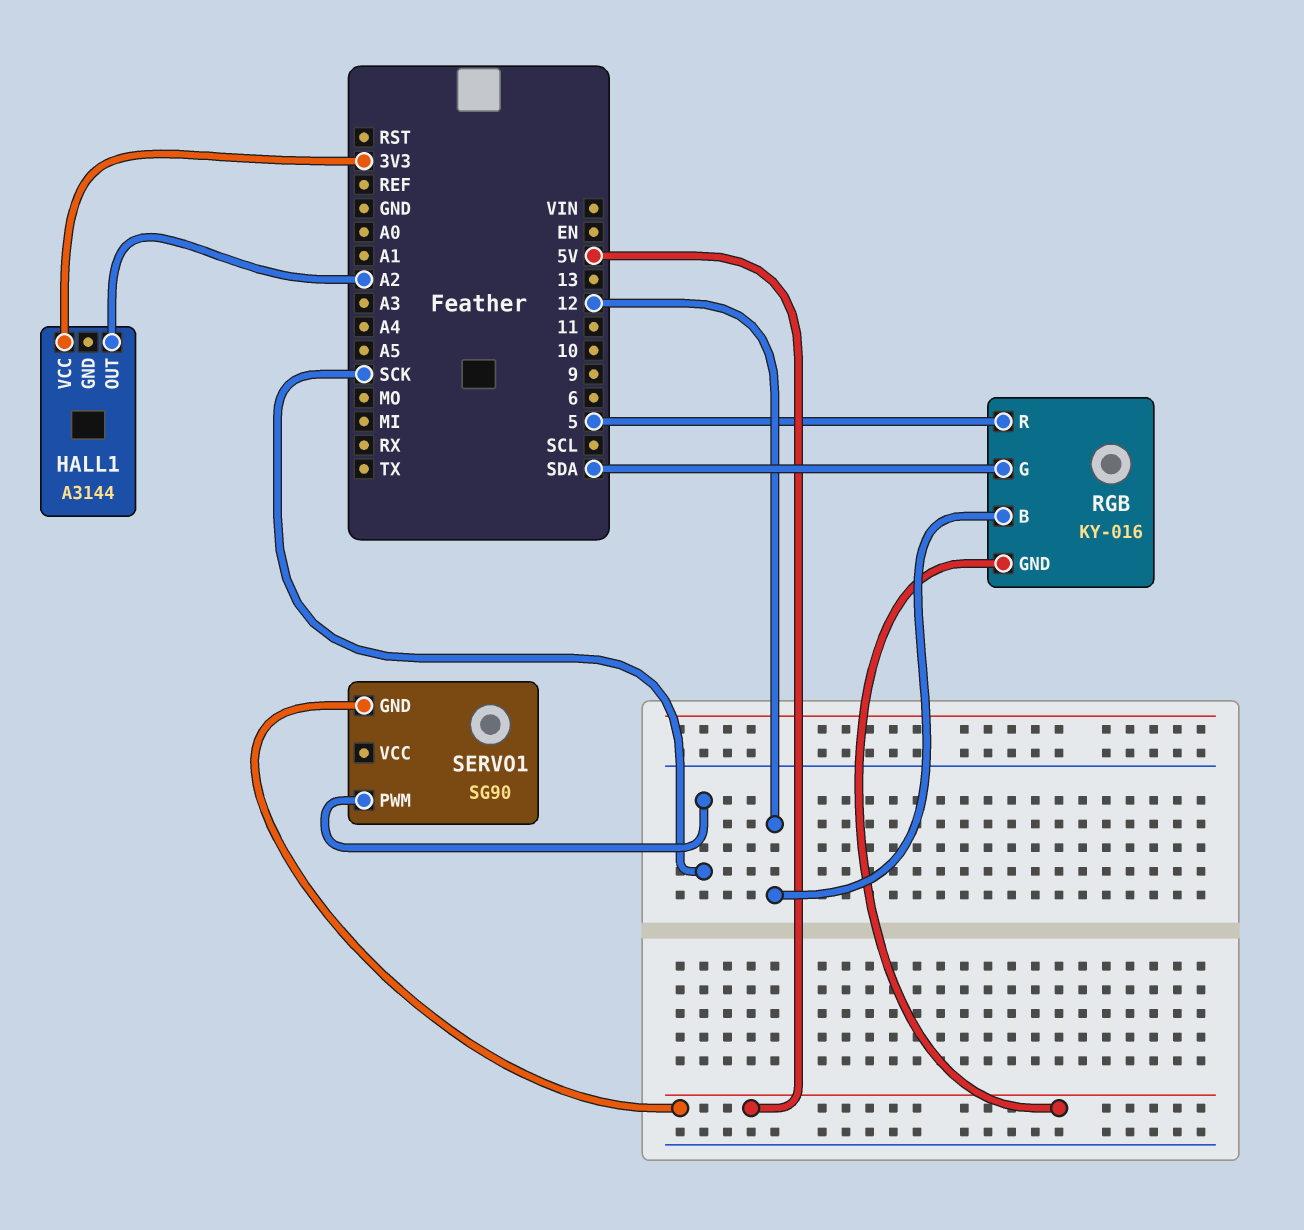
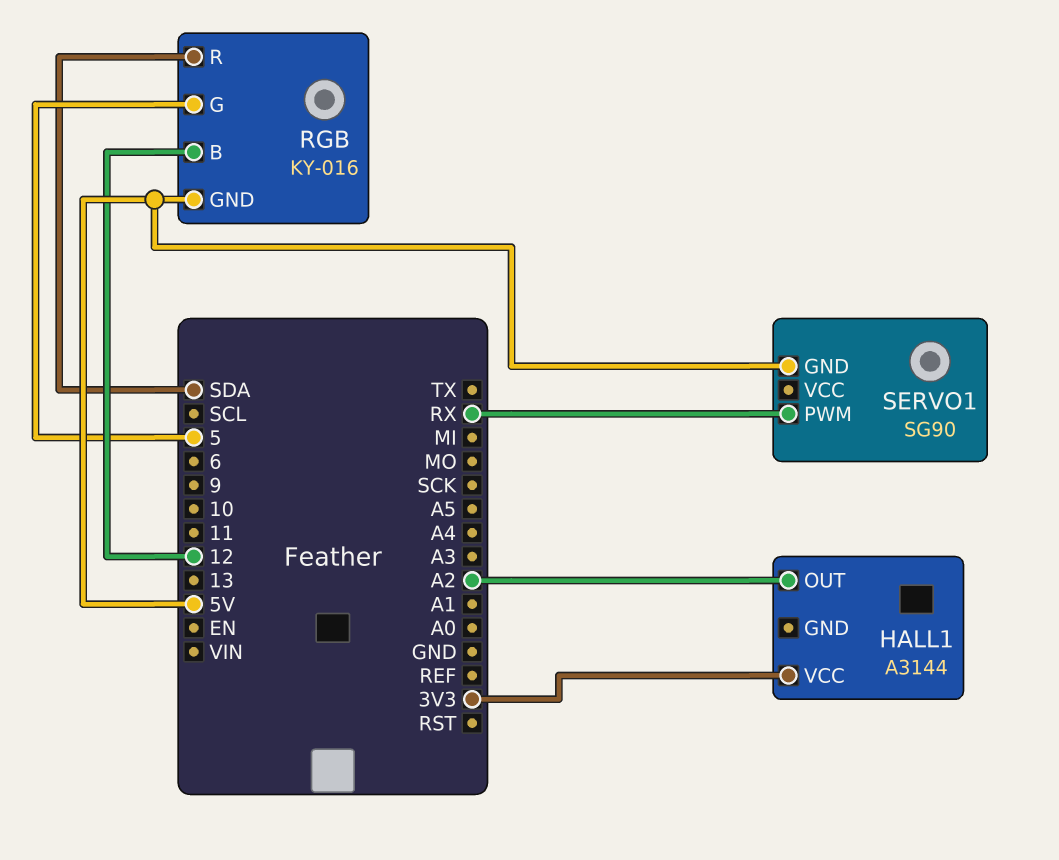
RGB pin G: SDA -> 5
RGB pin R: 5 -> SDA
SERVO1 pin PWM: SCK -> RX

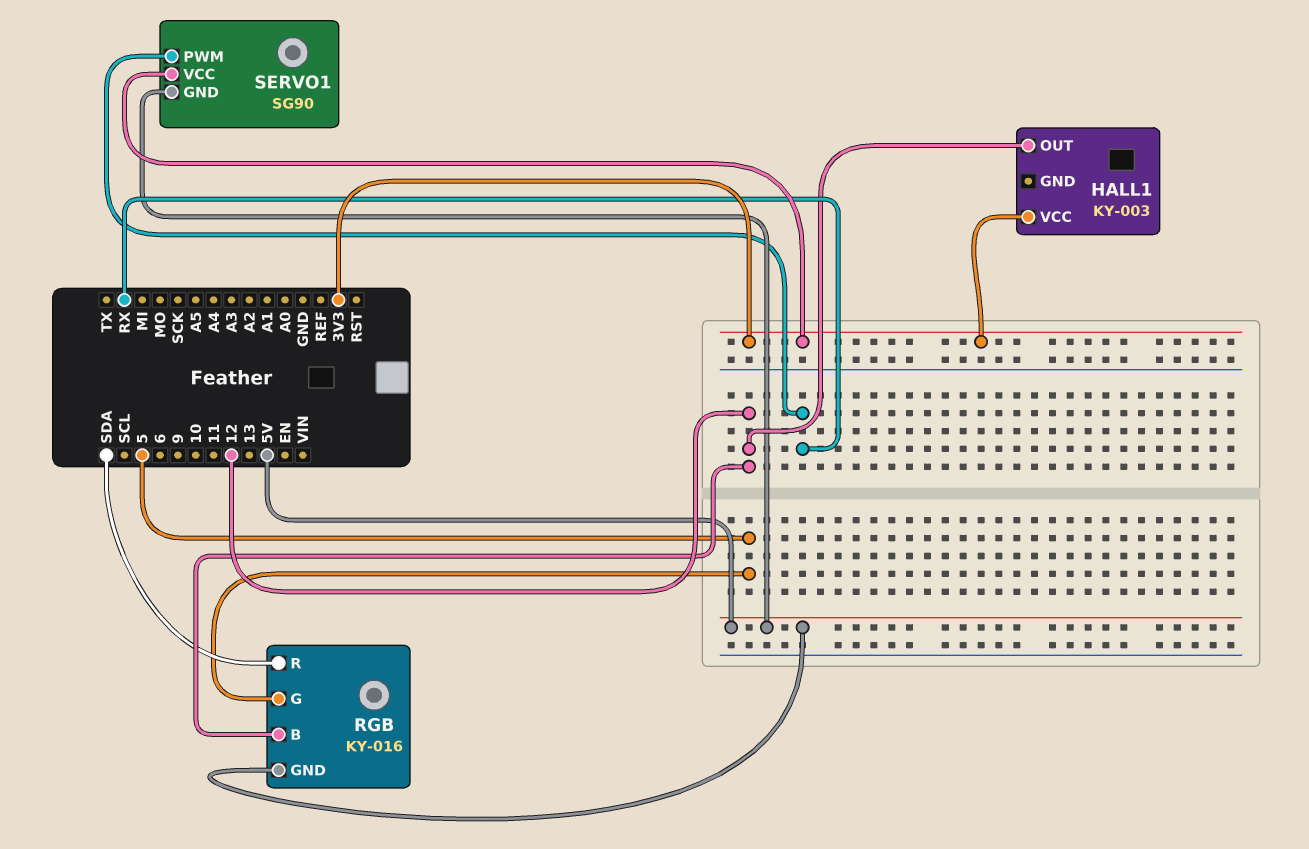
HALL1: A3144 -> KY-003
HALL1 pin OUT: A2 -> 12
SERVO1 pin VCC: none -> 3V3

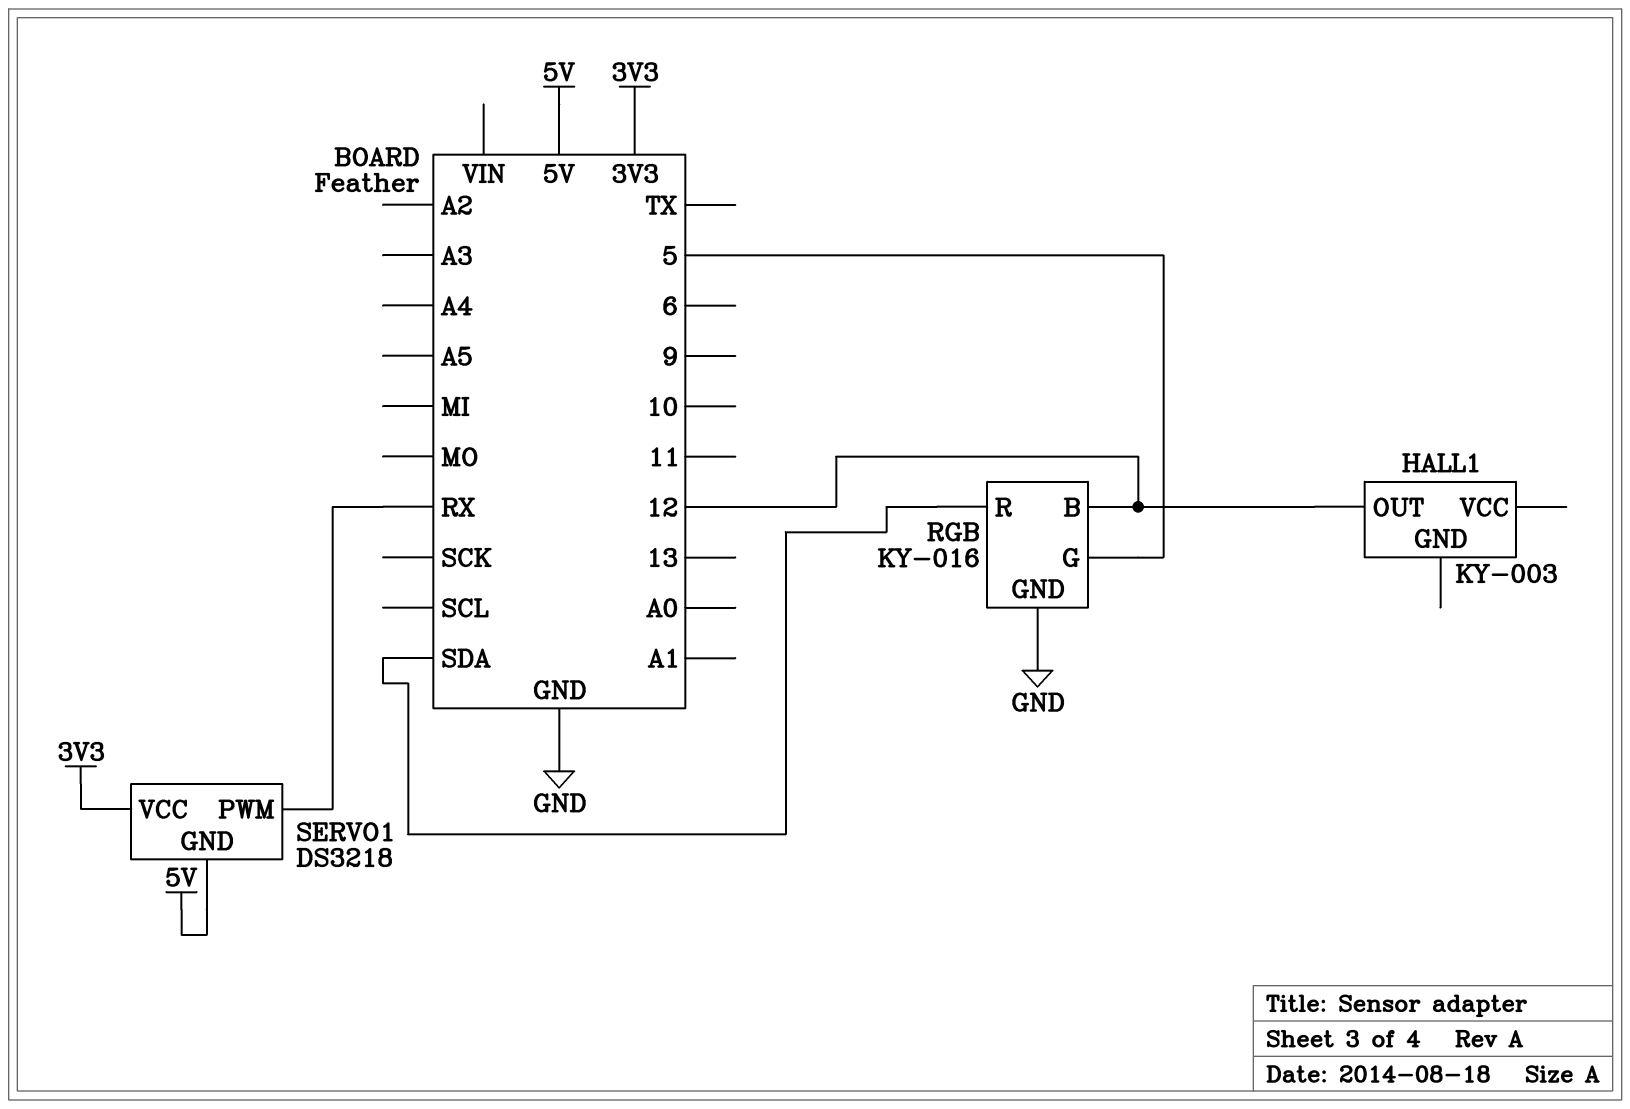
HALL1 pin VCC: 3V3 -> none
RGB pin GND: 5V -> GND
SERVO1: SG90 -> DS3218

